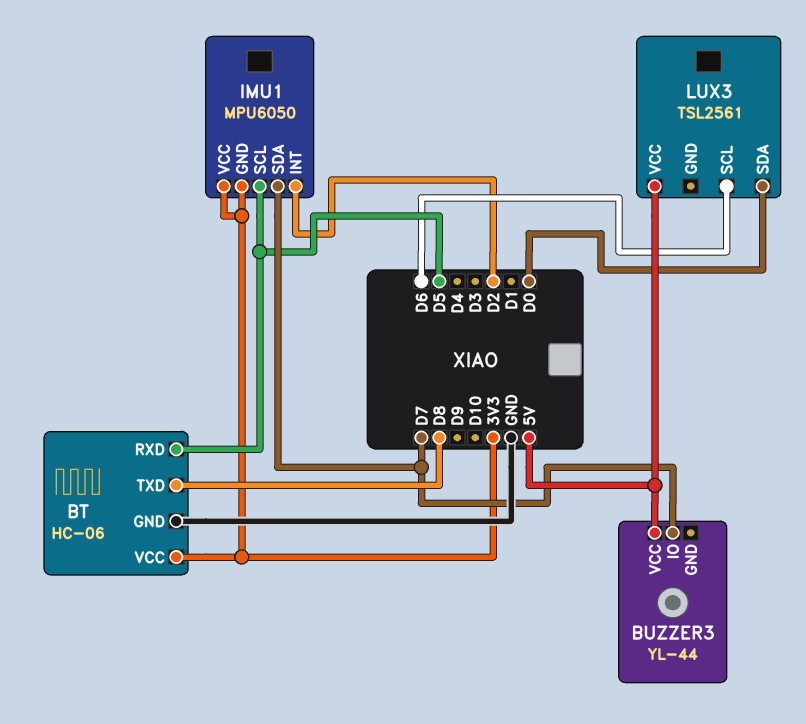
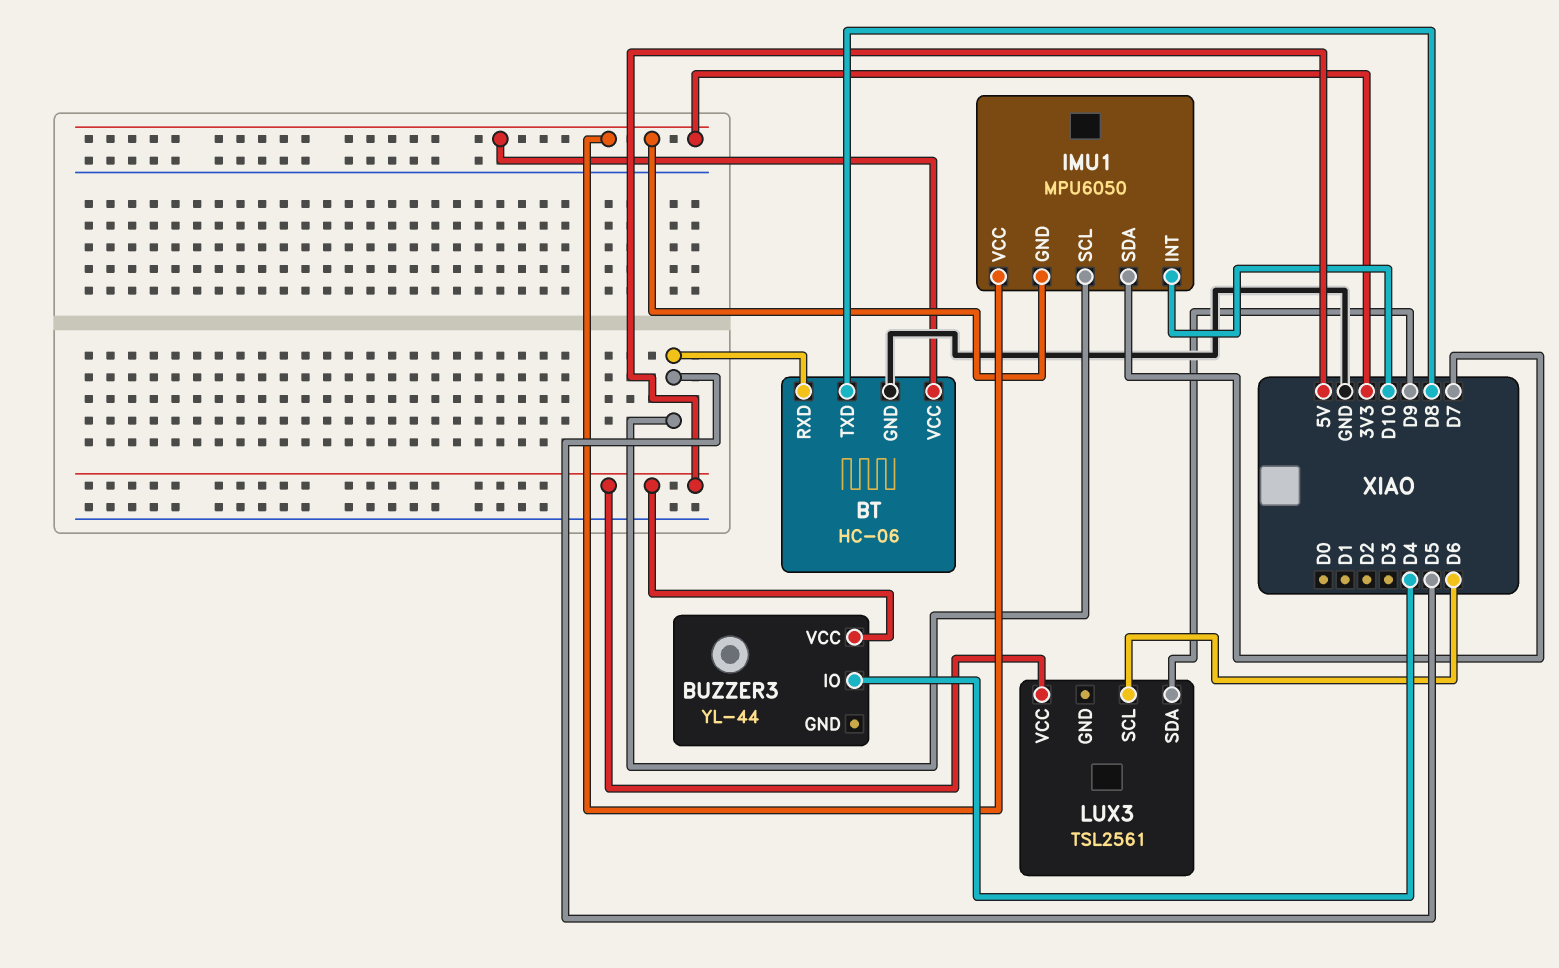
BUZZER3 pin IO: D7 -> D4
IMU1 pin INT: D2 -> D10
LUX3 pin SDA: D0 -> D9

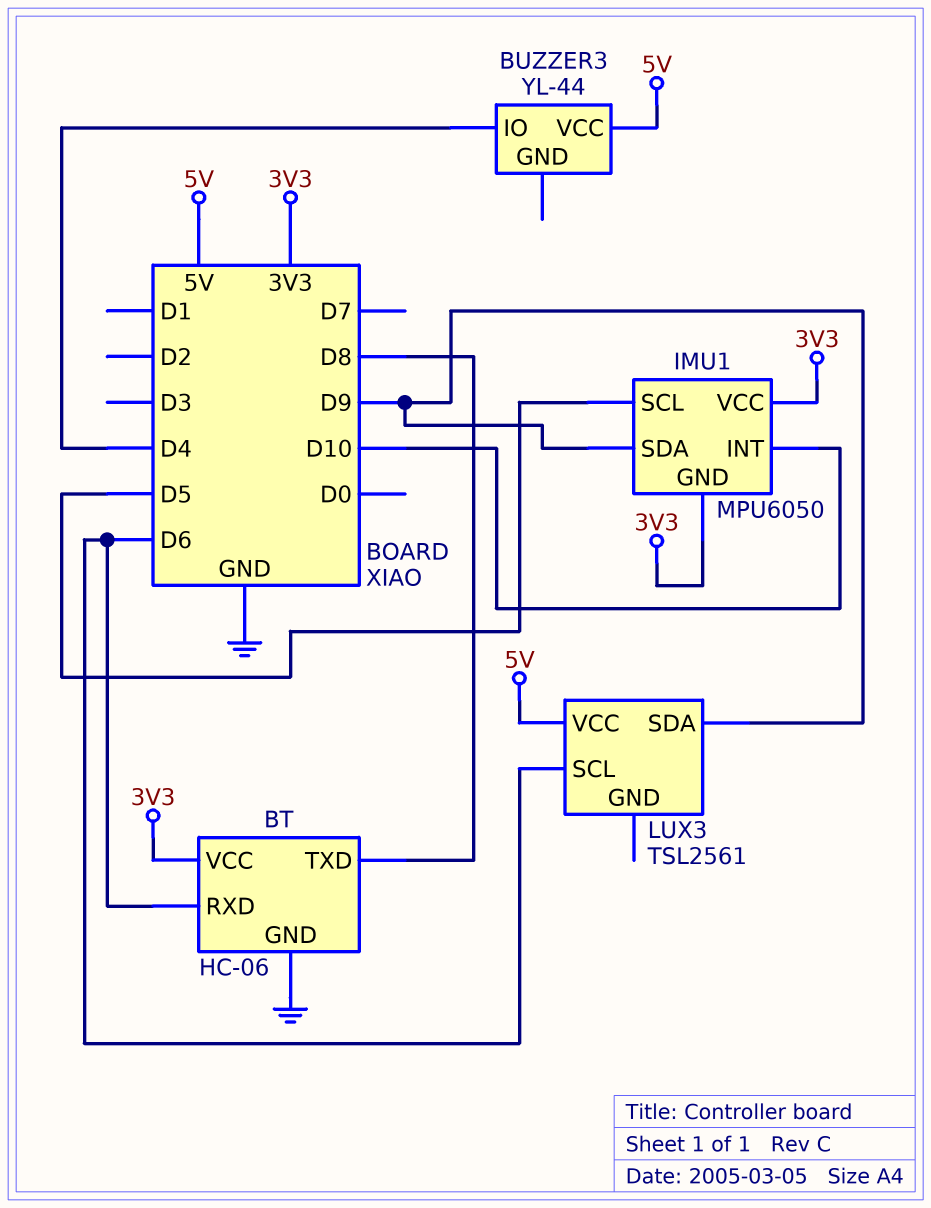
BT pin RXD: D5 -> D6
IMU1 pin SDA: D7 -> D9

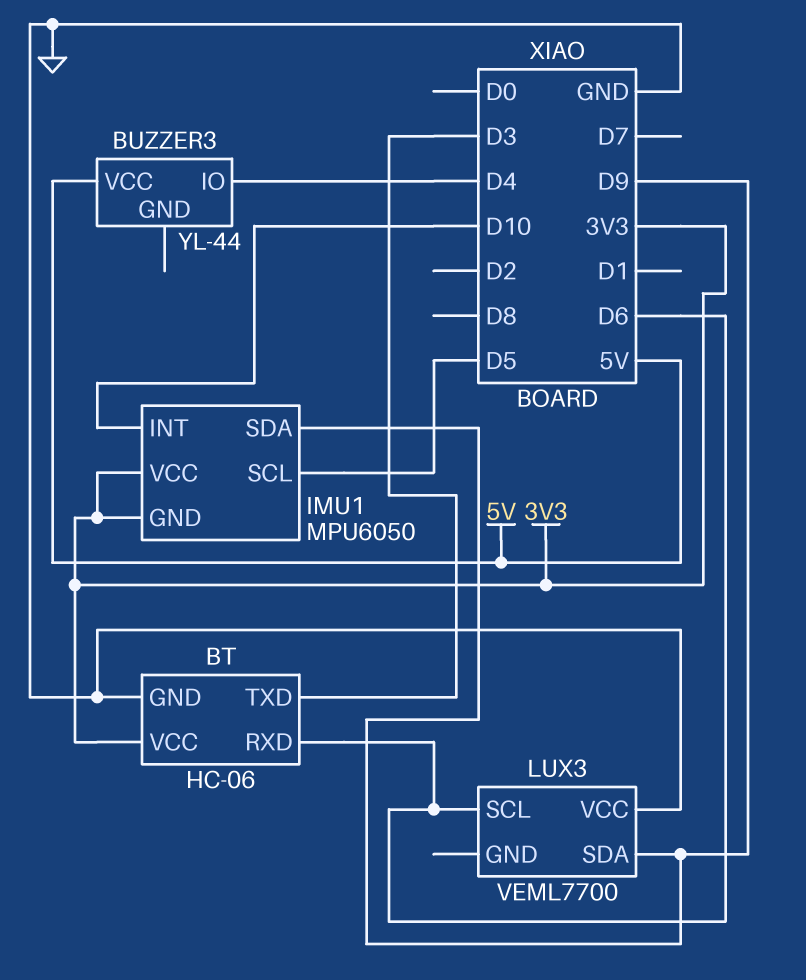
BT pin TXD: D8 -> D3
LUX3: TSL2561 -> VEML7700
LUX3 pin VCC: 5V -> GND

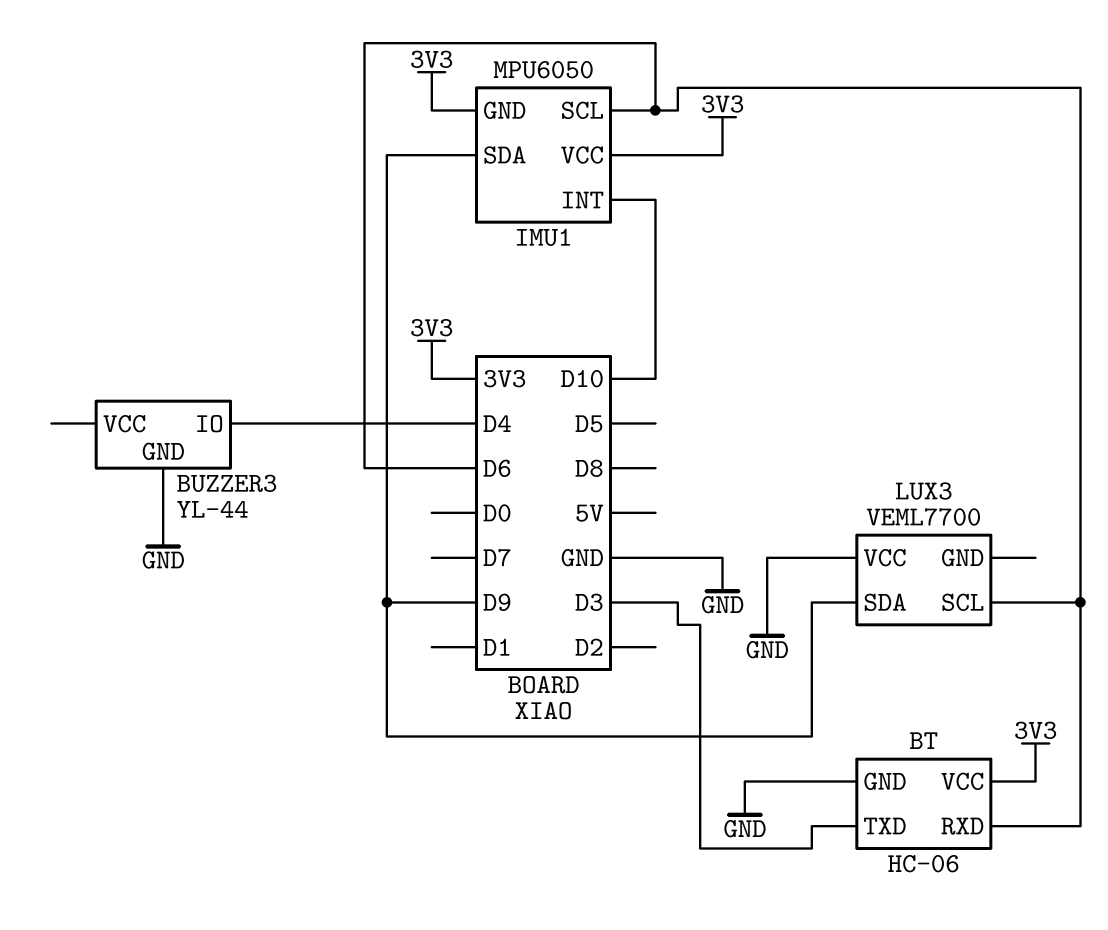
BUZZER3 pin GND: none -> GND
BUZZER3 pin VCC: 5V -> none
IMU1 pin SCL: D5 -> D6

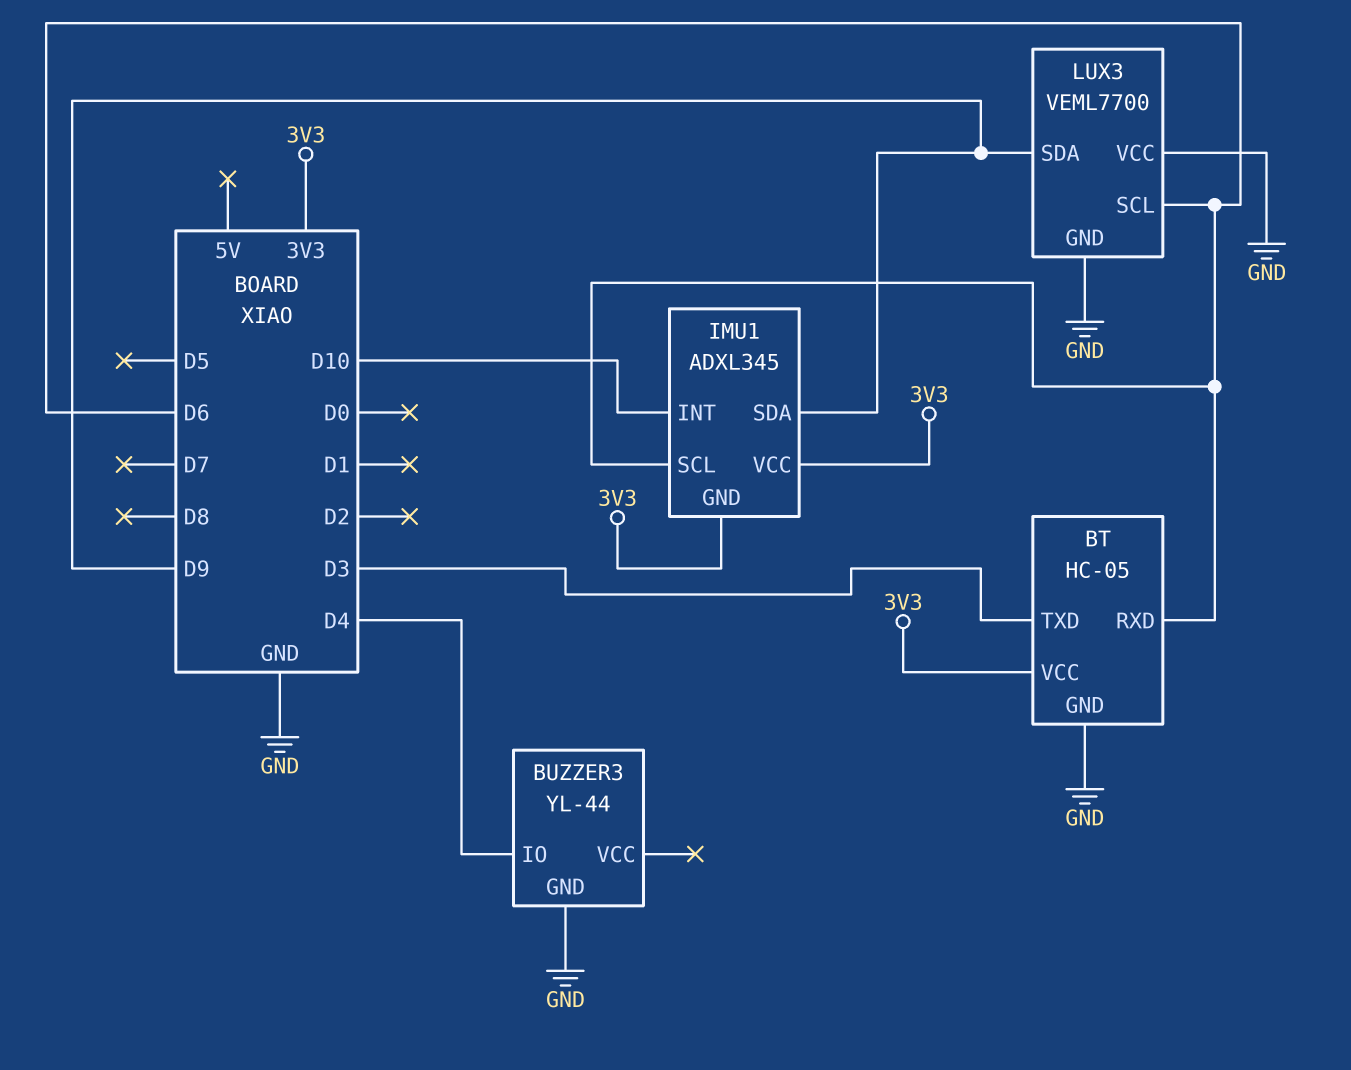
BT: HC-06 -> HC-05
IMU1: MPU6050 -> ADXL345
LUX3 pin GND: none -> GND

